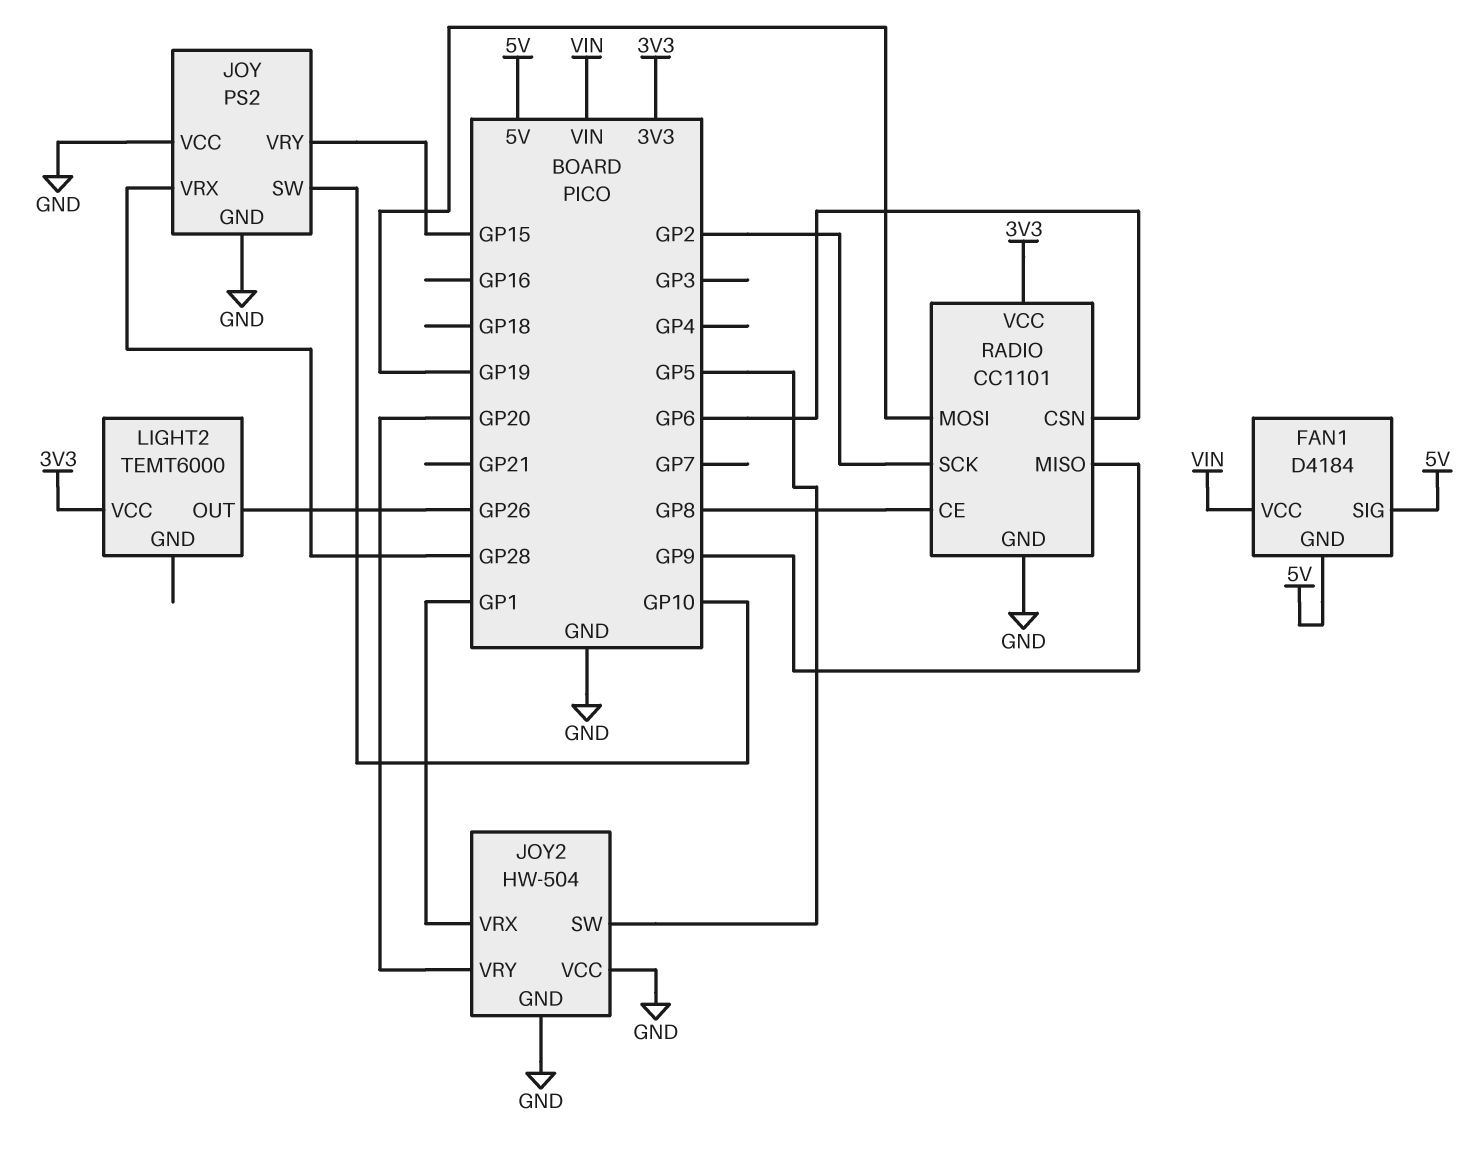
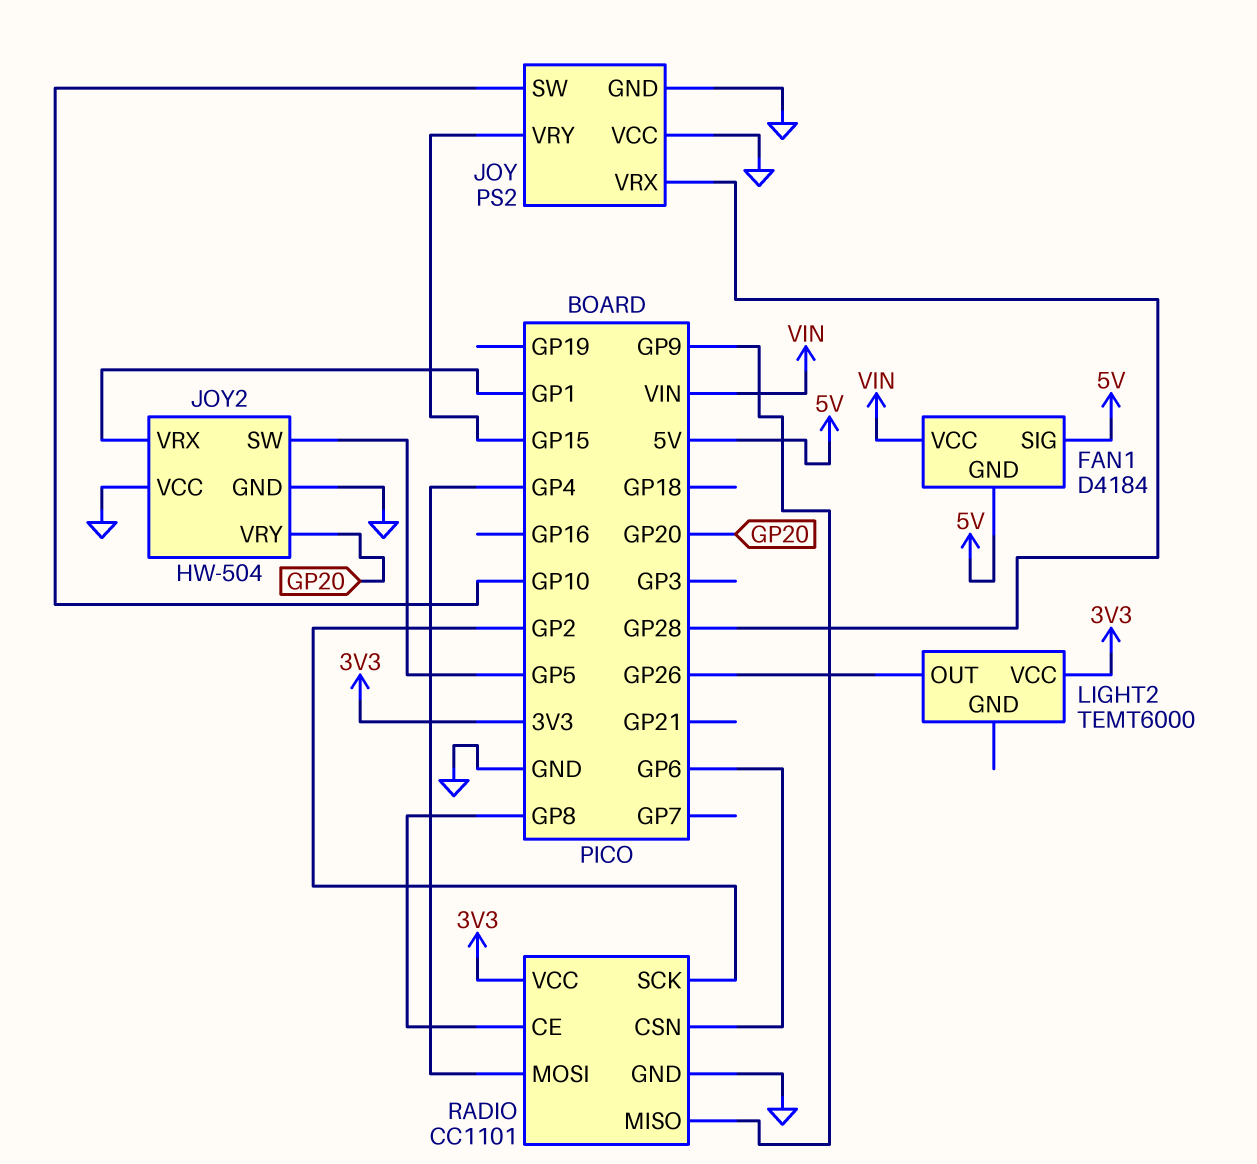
RADIO pin MOSI: GP19 -> GP4

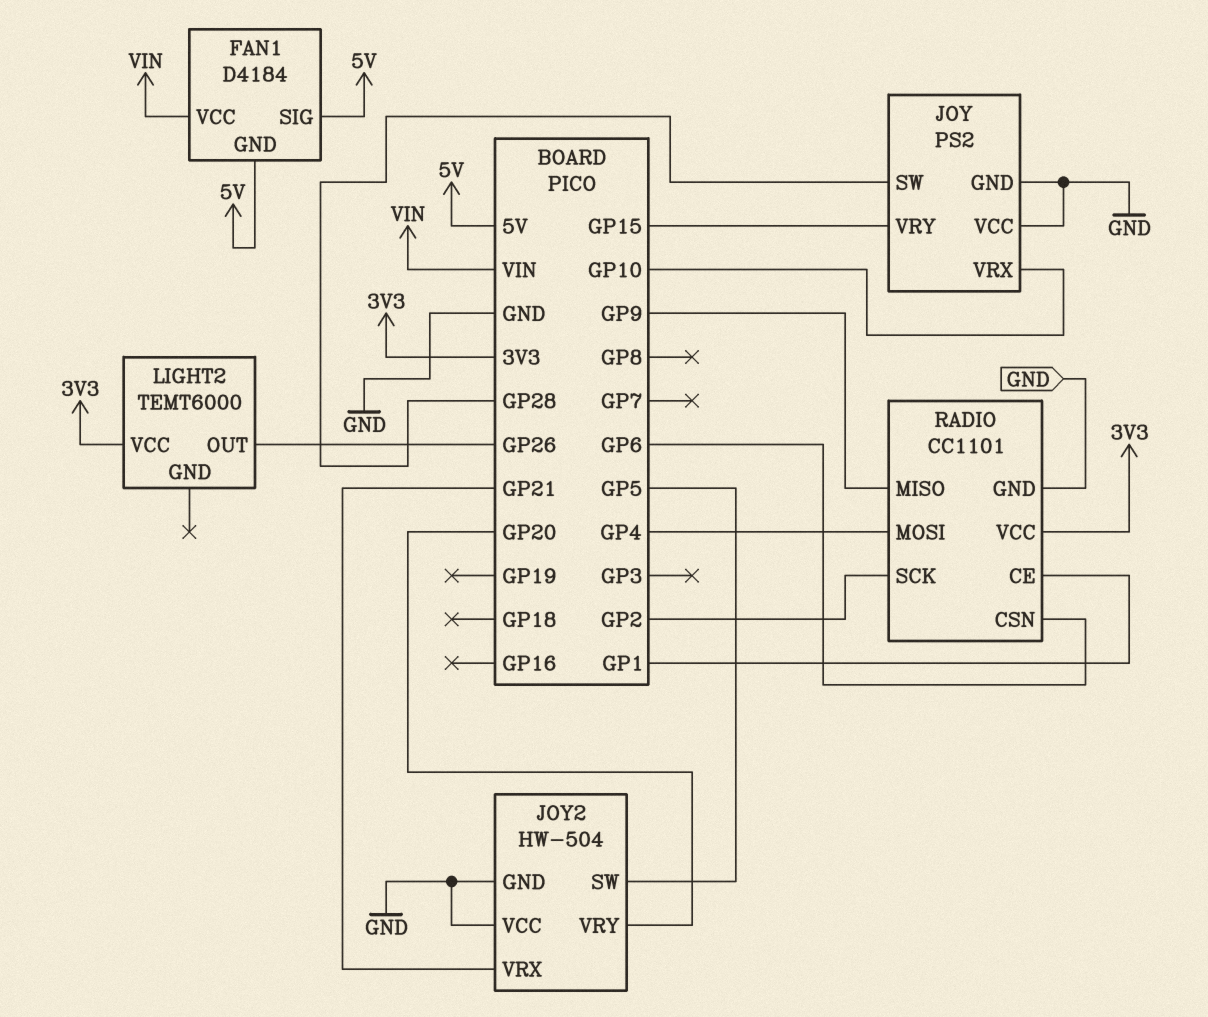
JOY pin SW: GP10 -> GP28
JOY pin VRX: GP28 -> GP10
JOY2 pin VRX: GP1 -> GP21
RADIO pin CE: GP8 -> GP1

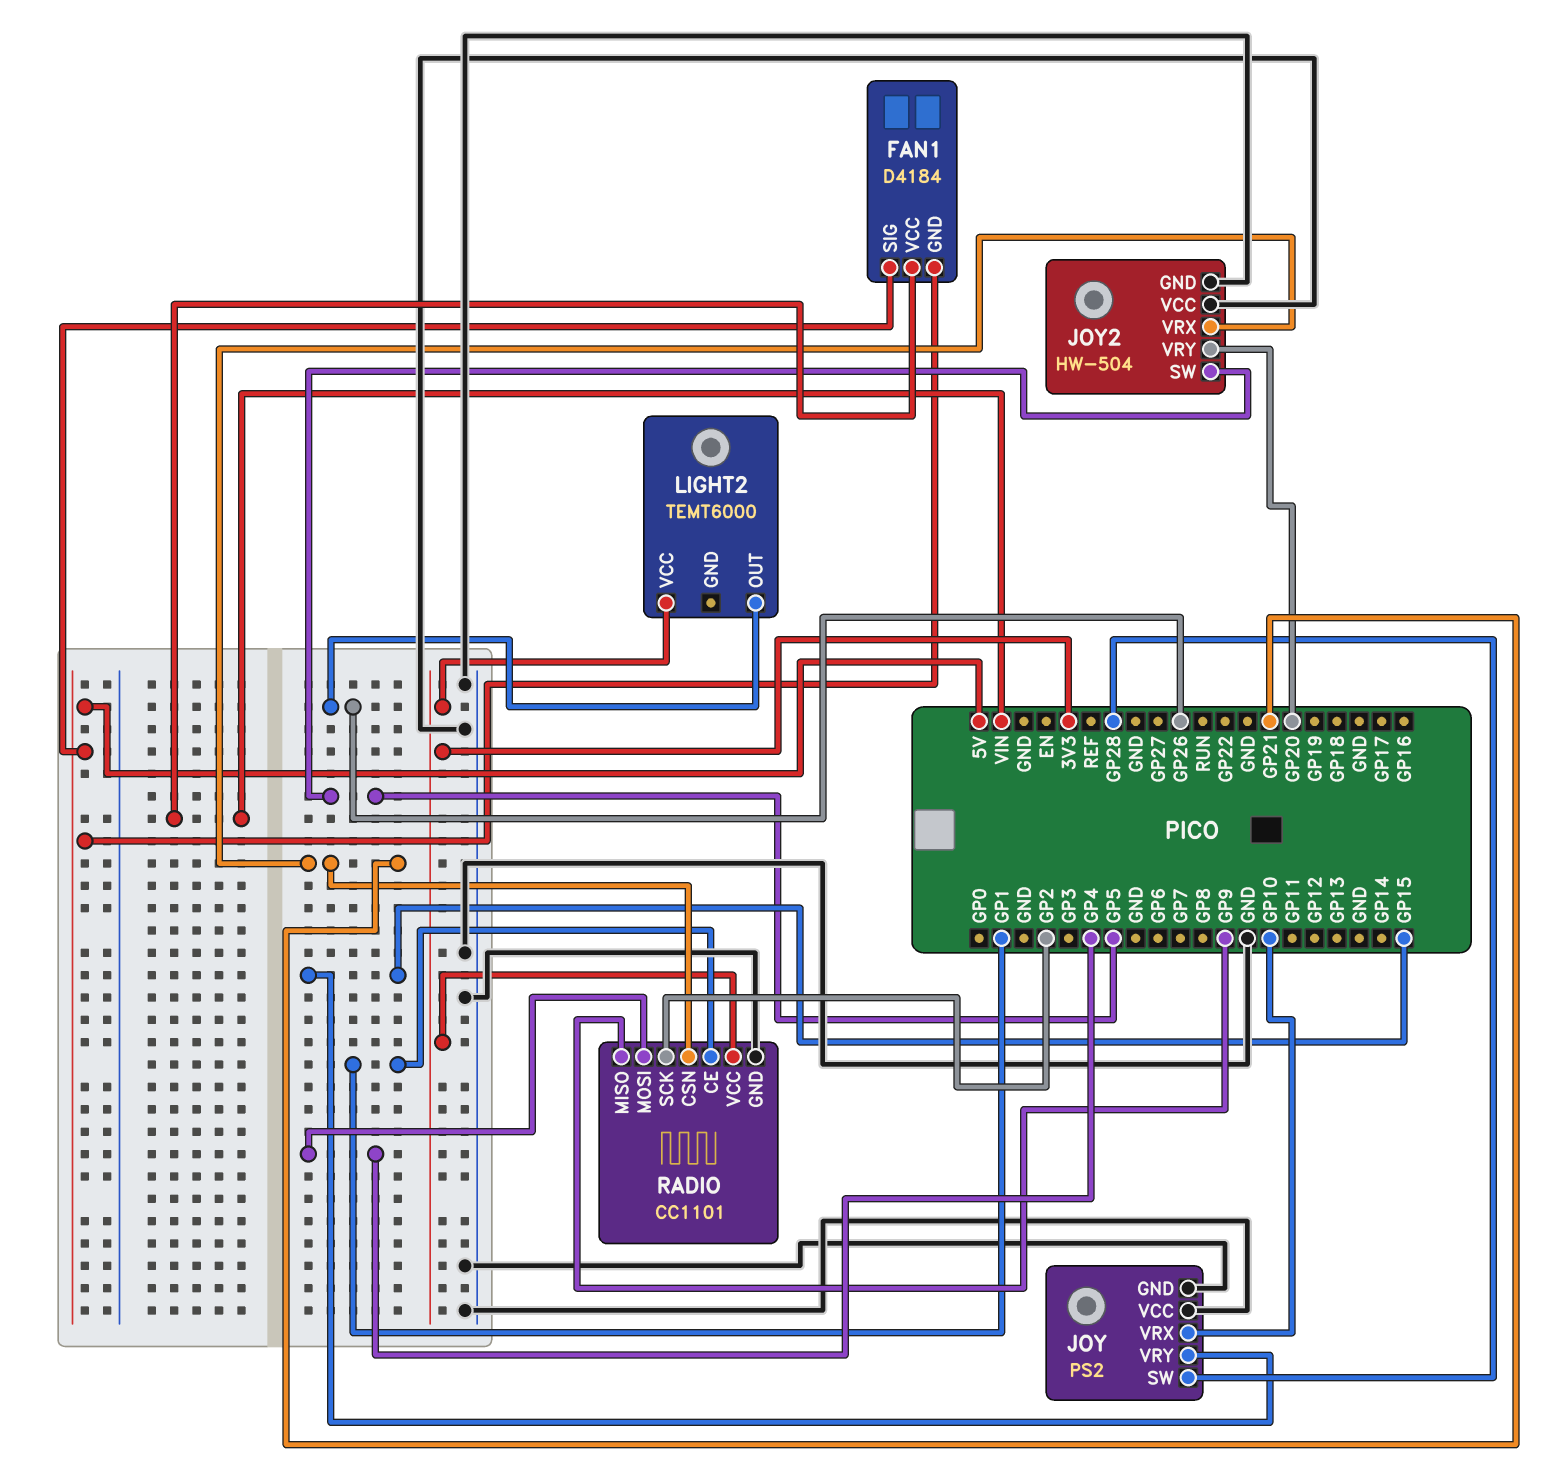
RADIO pin CSN: GP6 -> GP21

